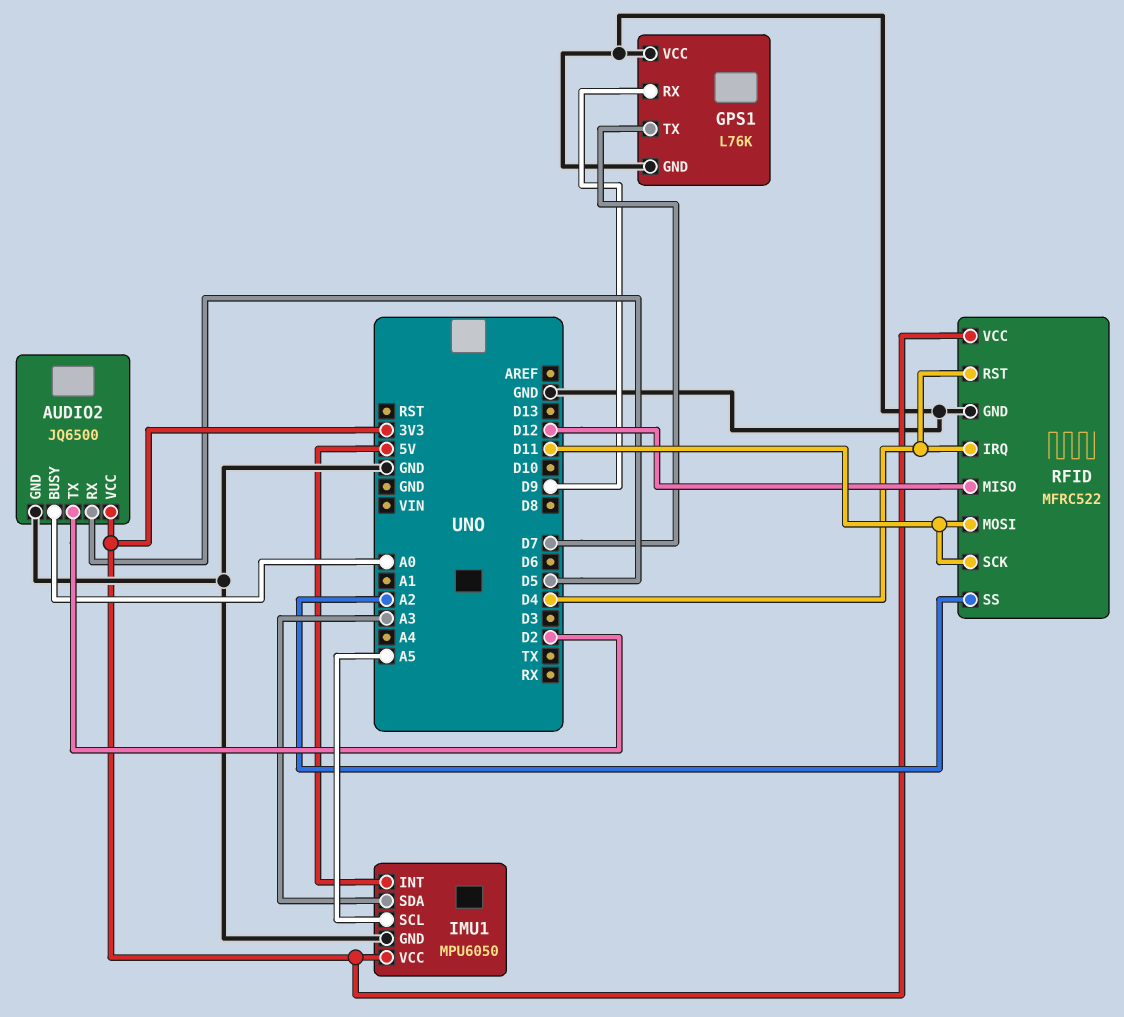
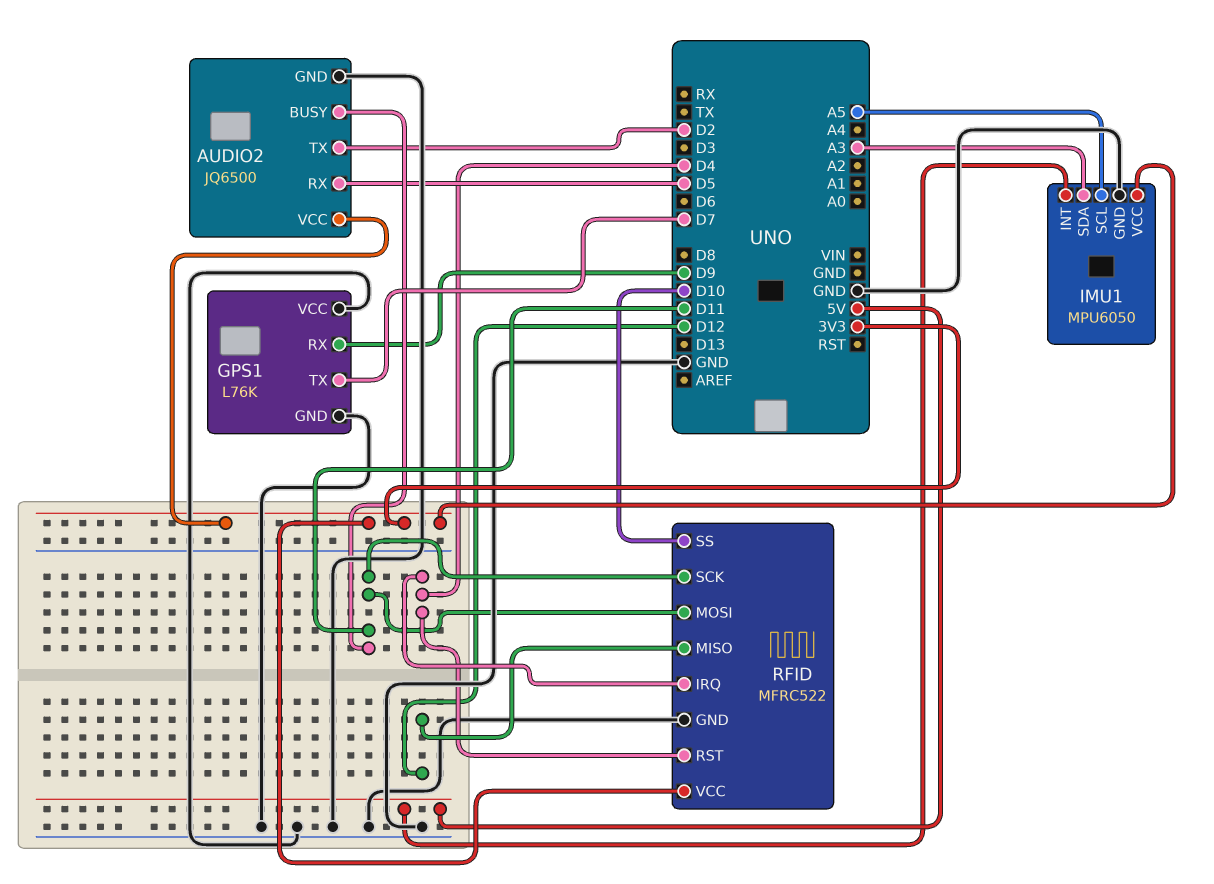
AUDIO2 pin BUSY: A0 -> D11
RFID pin SS: A2 -> D10

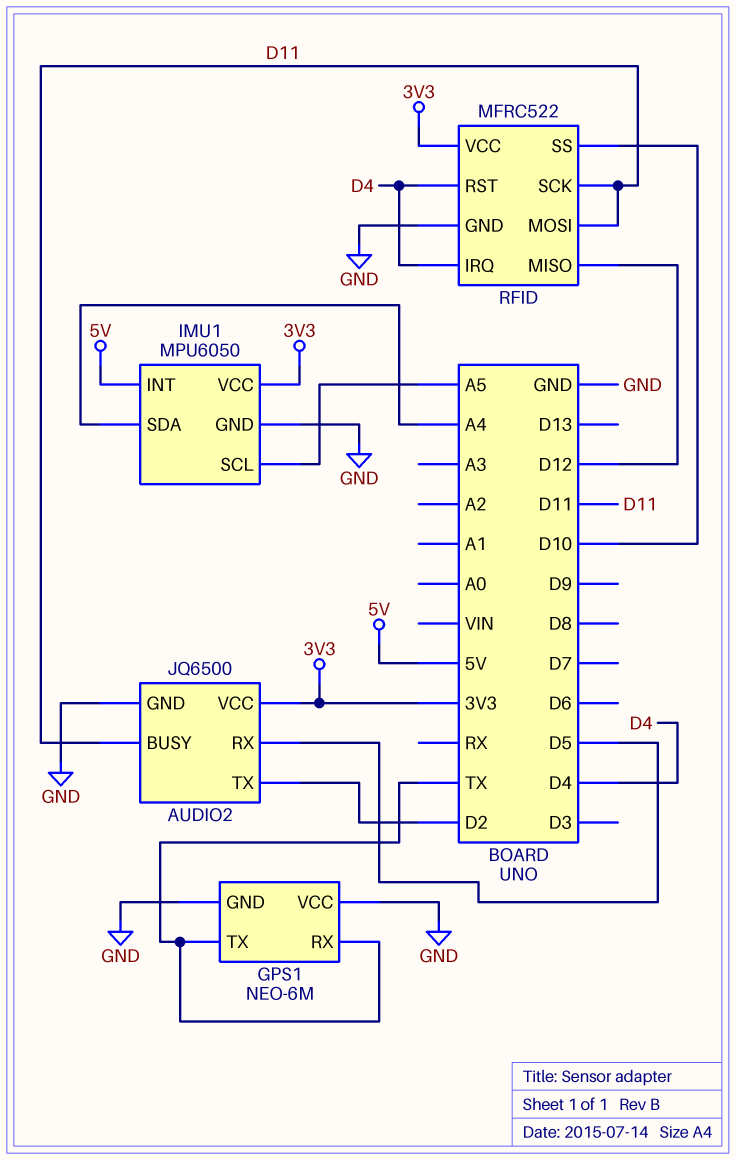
GPS1: L76K -> NEO-6M
GPS1 pin RX: D9 -> TX
GPS1 pin TX: D7 -> TX
IMU1 pin SDA: A3 -> A4

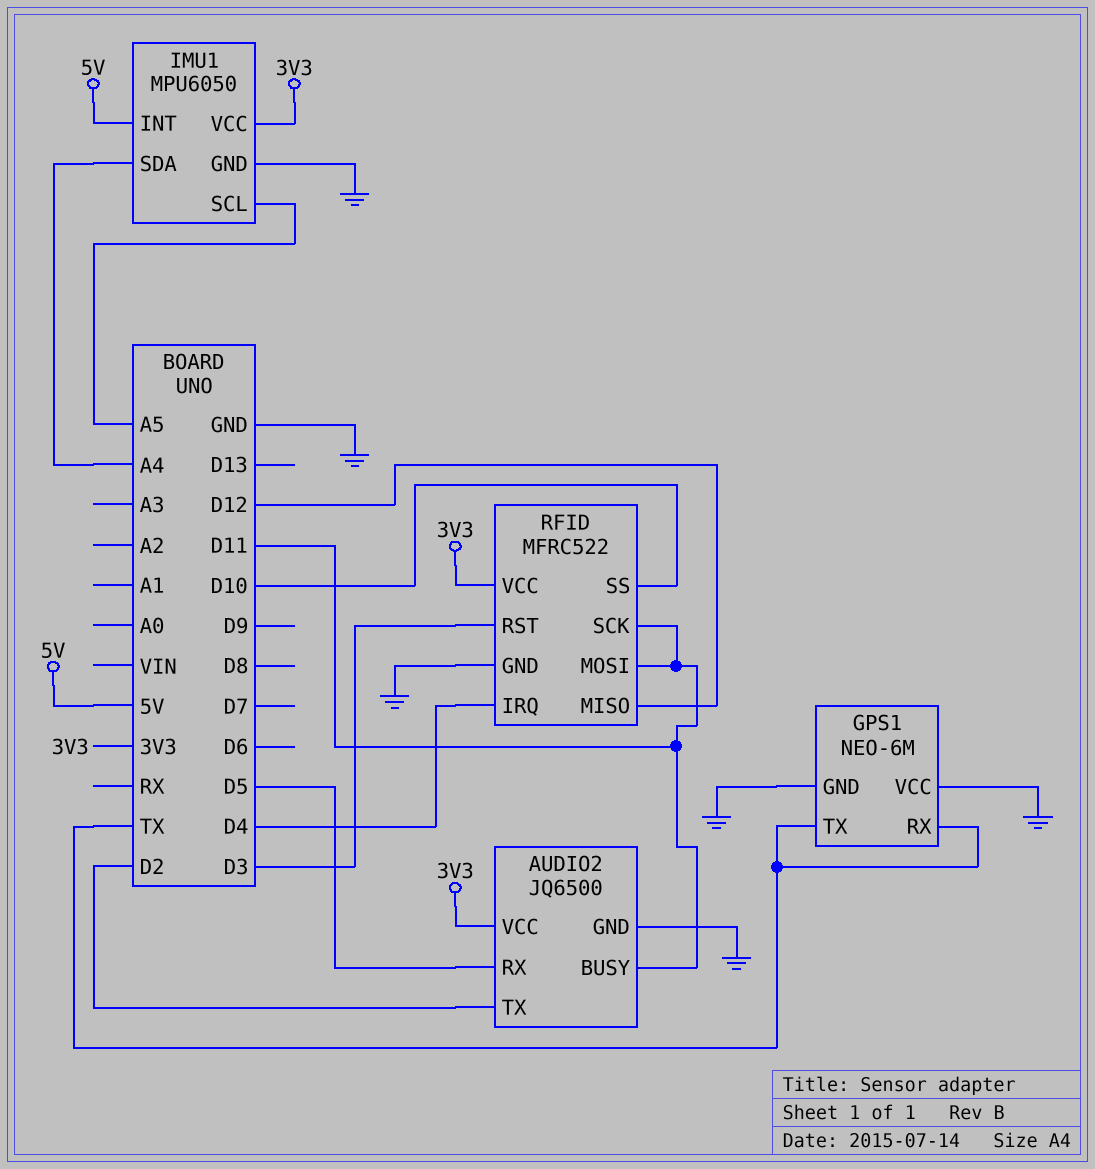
RFID pin RST: D4 -> D3

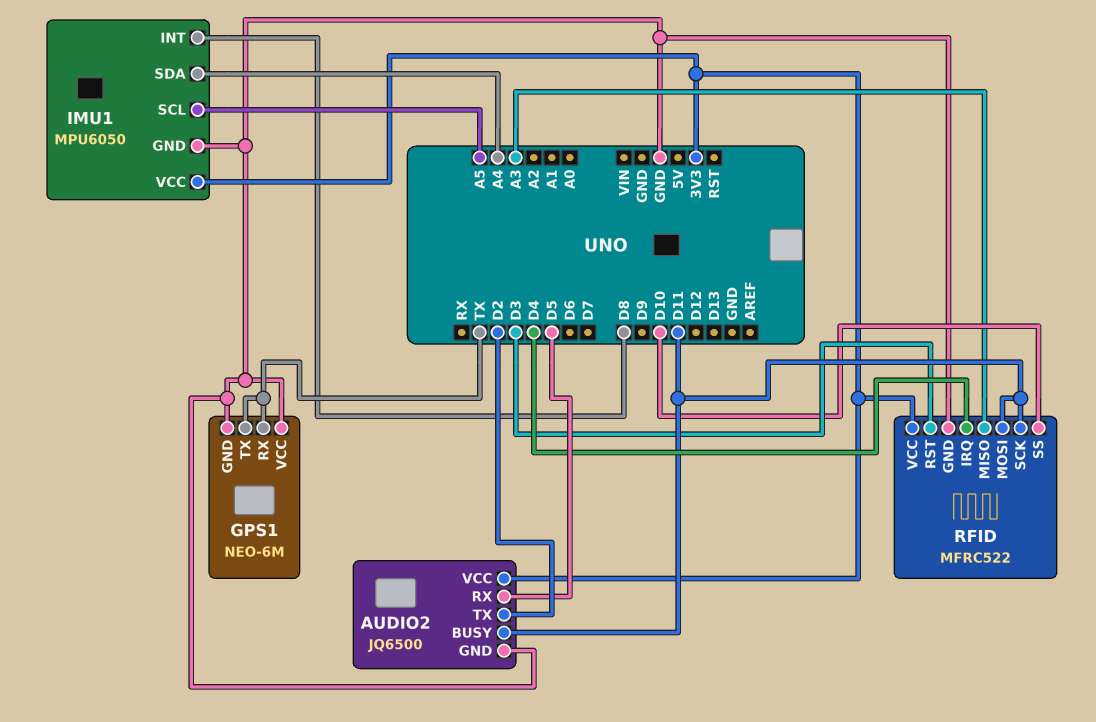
IMU1 pin INT: 5V -> D8
RFID pin MISO: D12 -> A3

